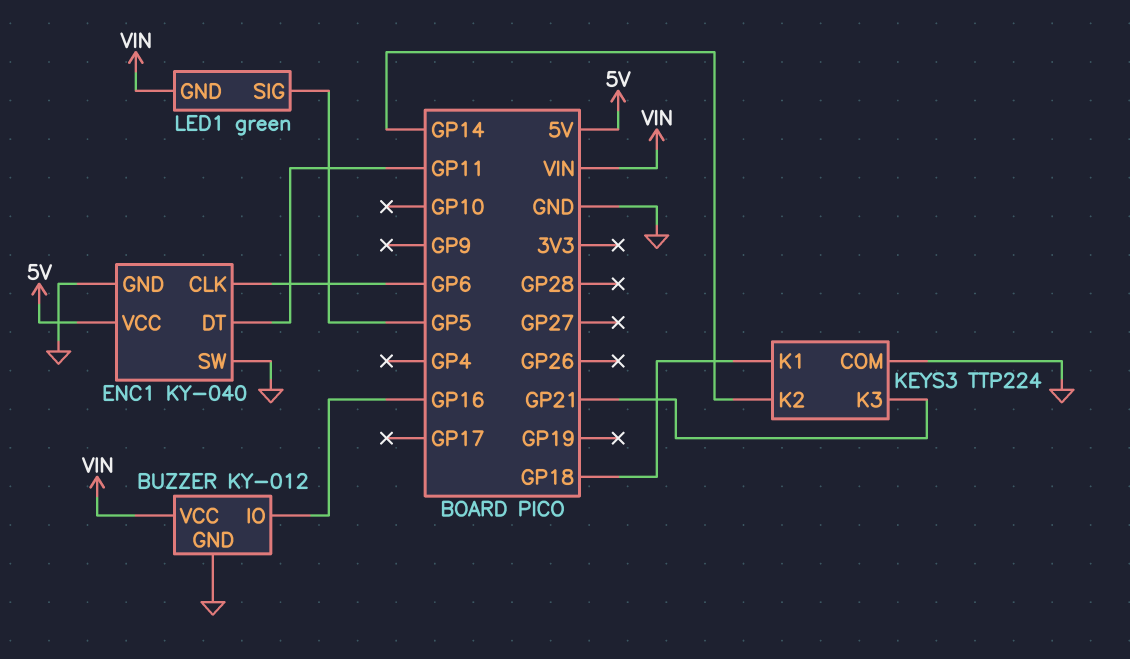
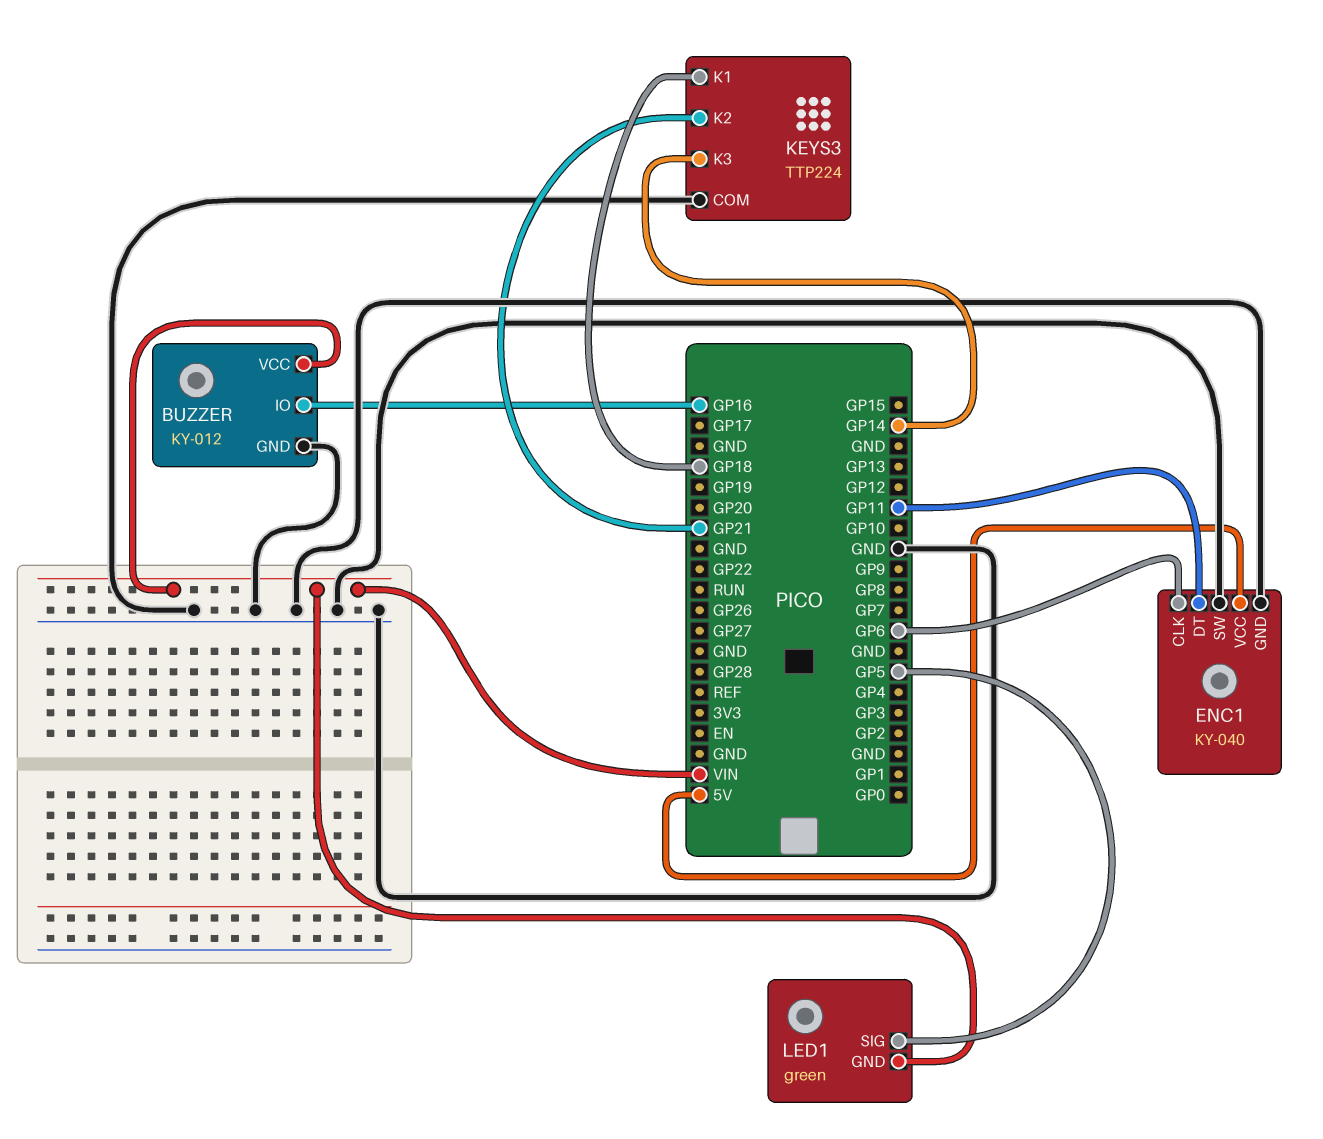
KEYS3 pin K2: GP14 -> GP21
KEYS3 pin K3: GP21 -> GP14

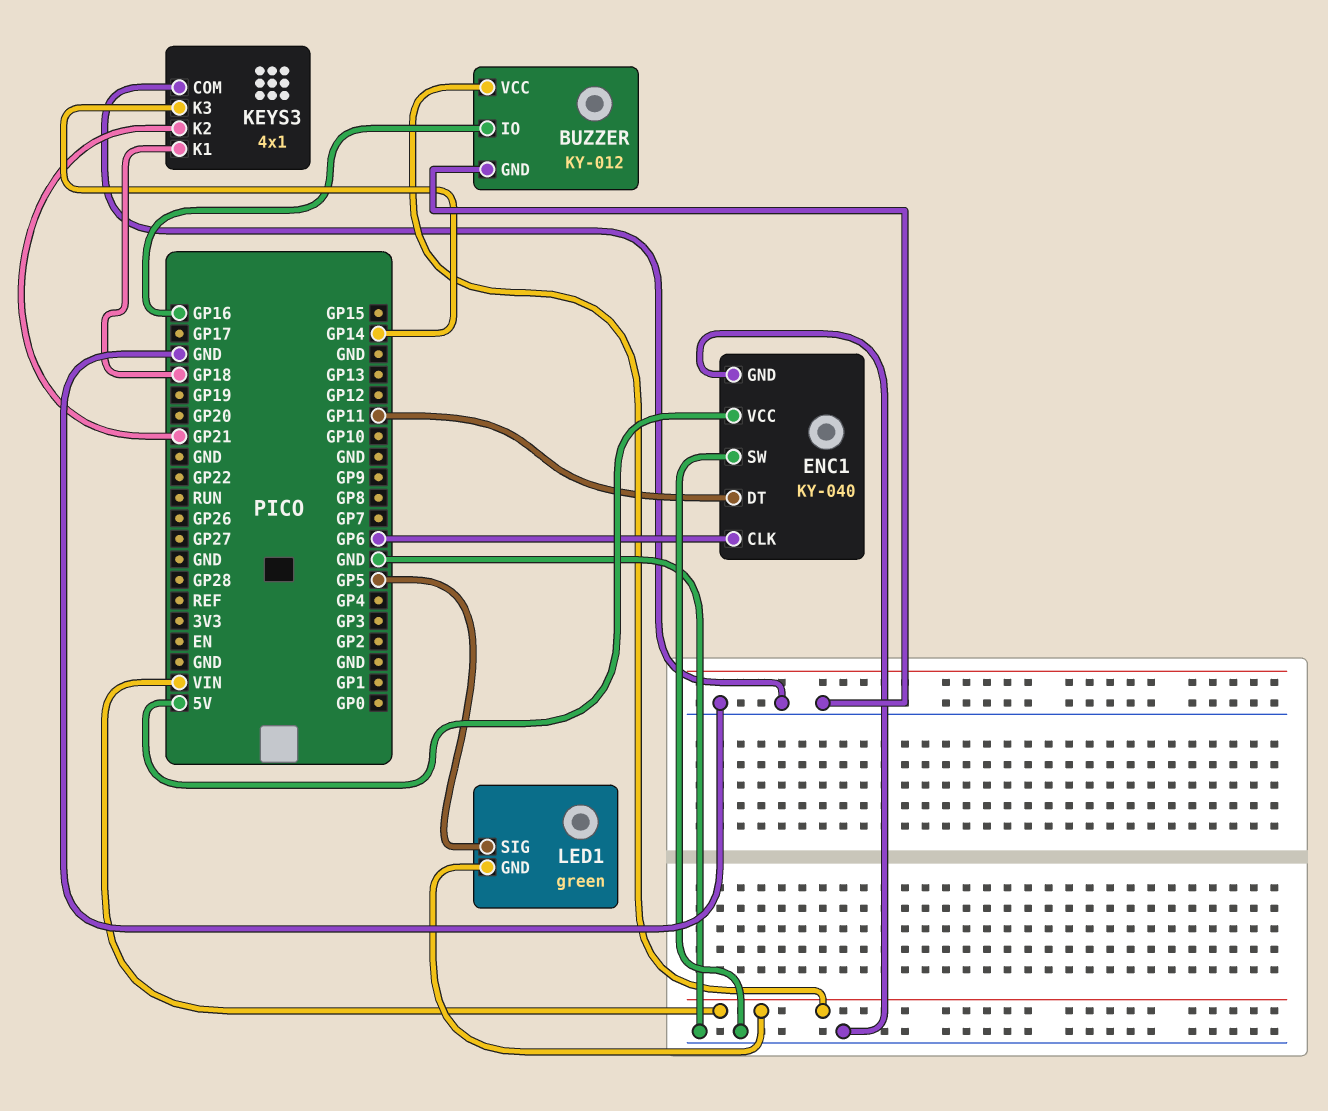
KEYS3: TTP224 -> 4x1

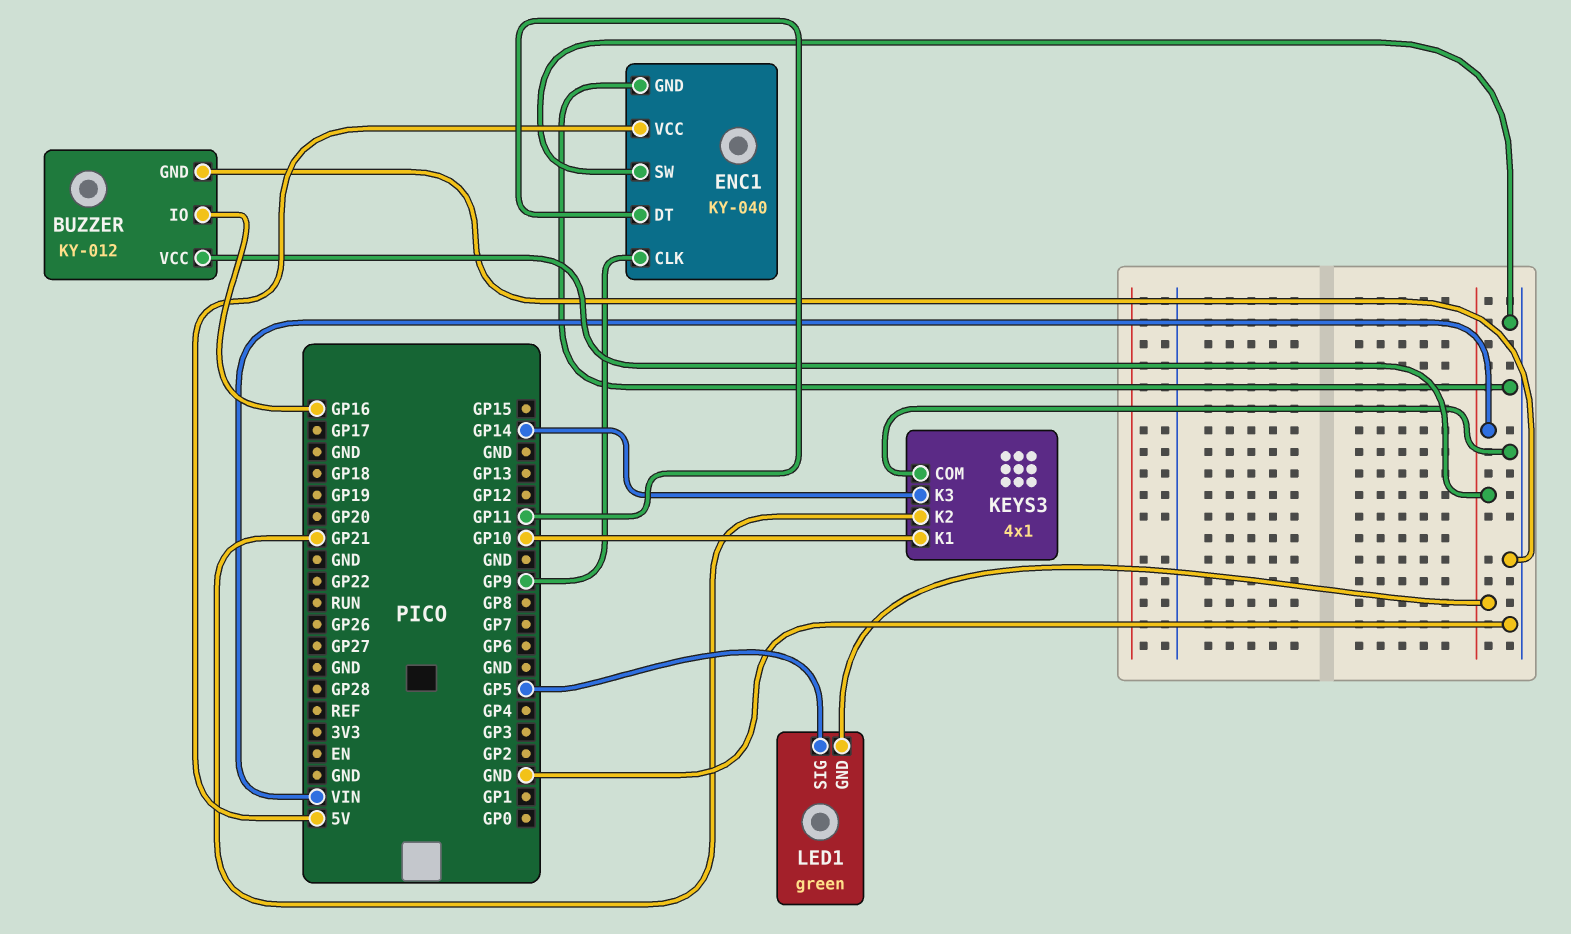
ENC1 pin CLK: GP6 -> GP9
KEYS3 pin K1: GP18 -> GP10

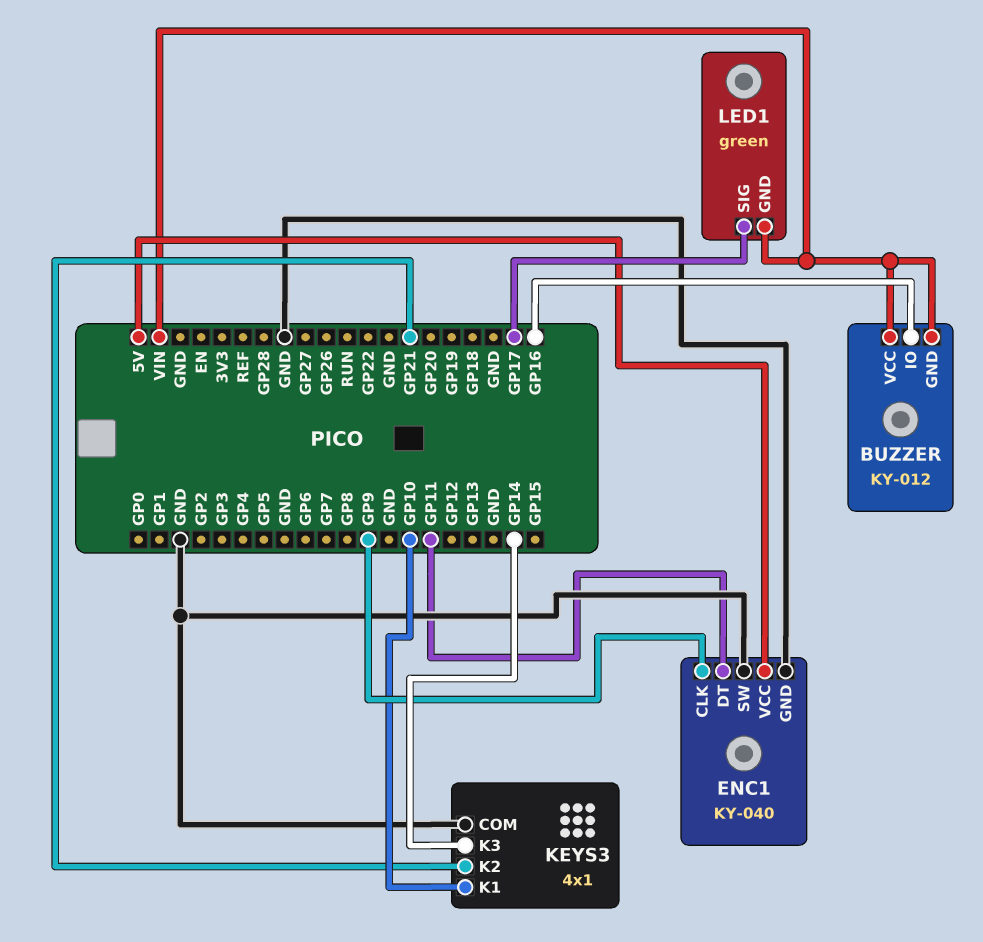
BUZZER pin GND: GND -> VIN
LED1 pin SIG: GP5 -> GP17

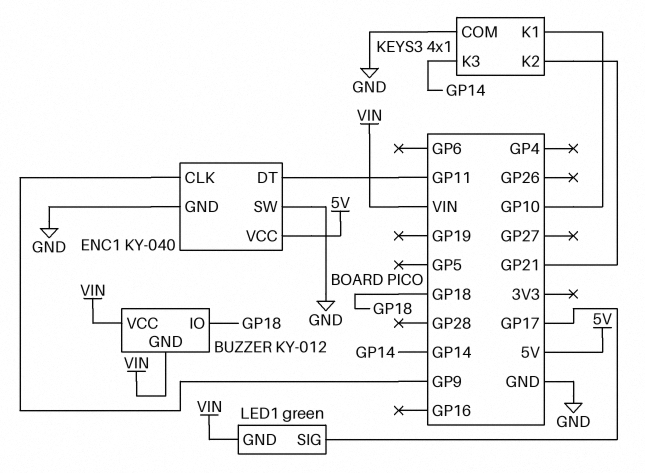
BUZZER pin IO: GP16 -> GP18

